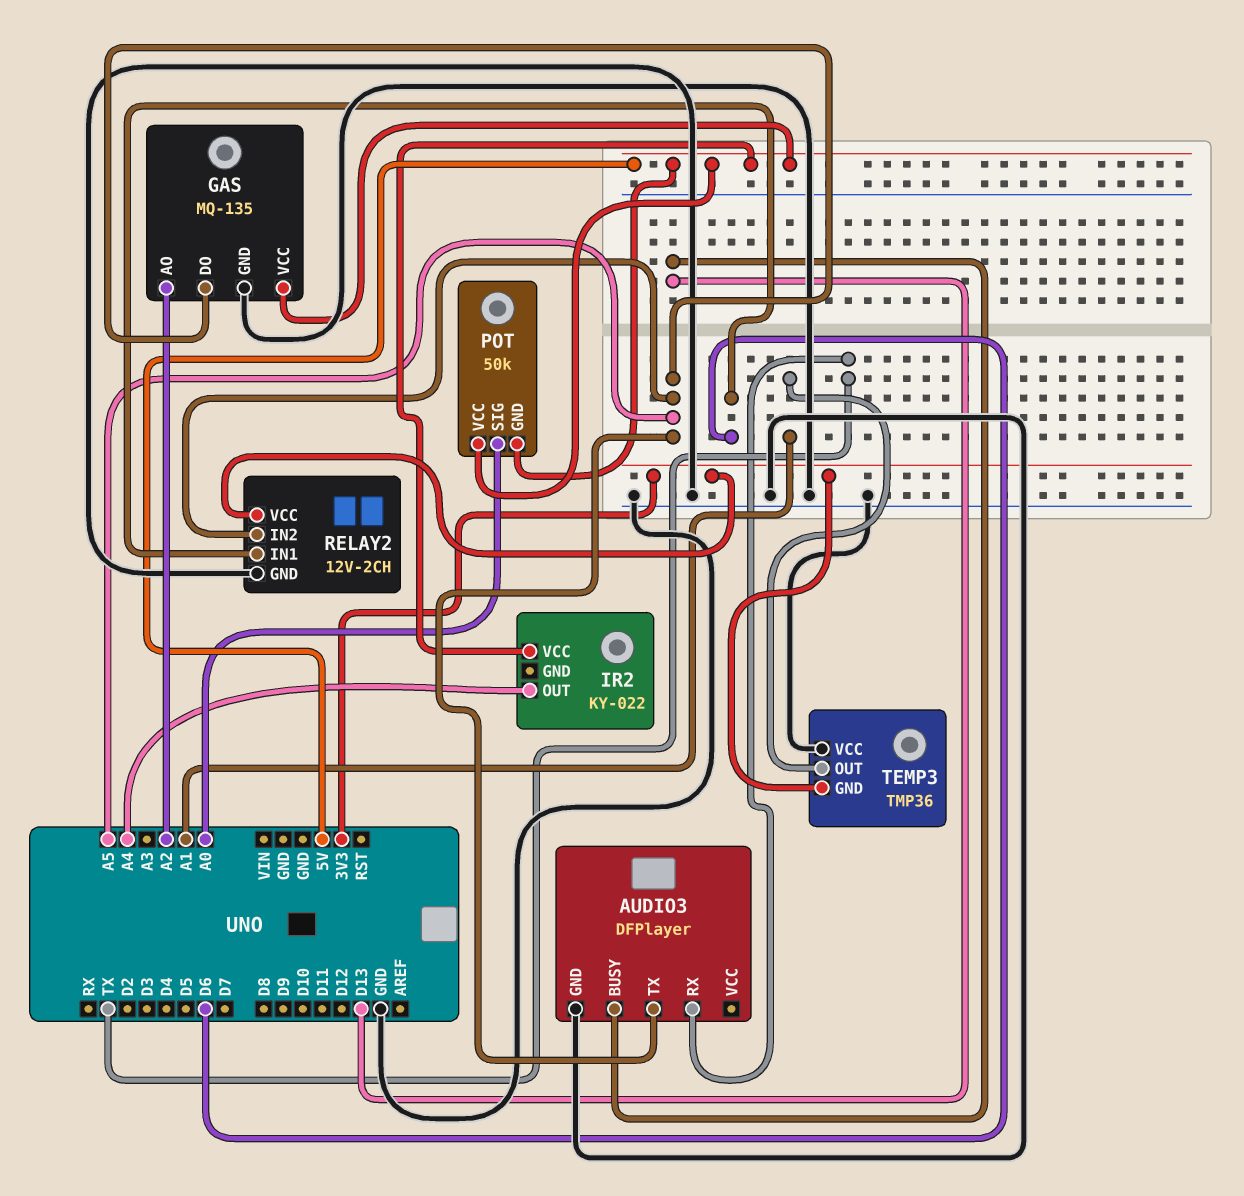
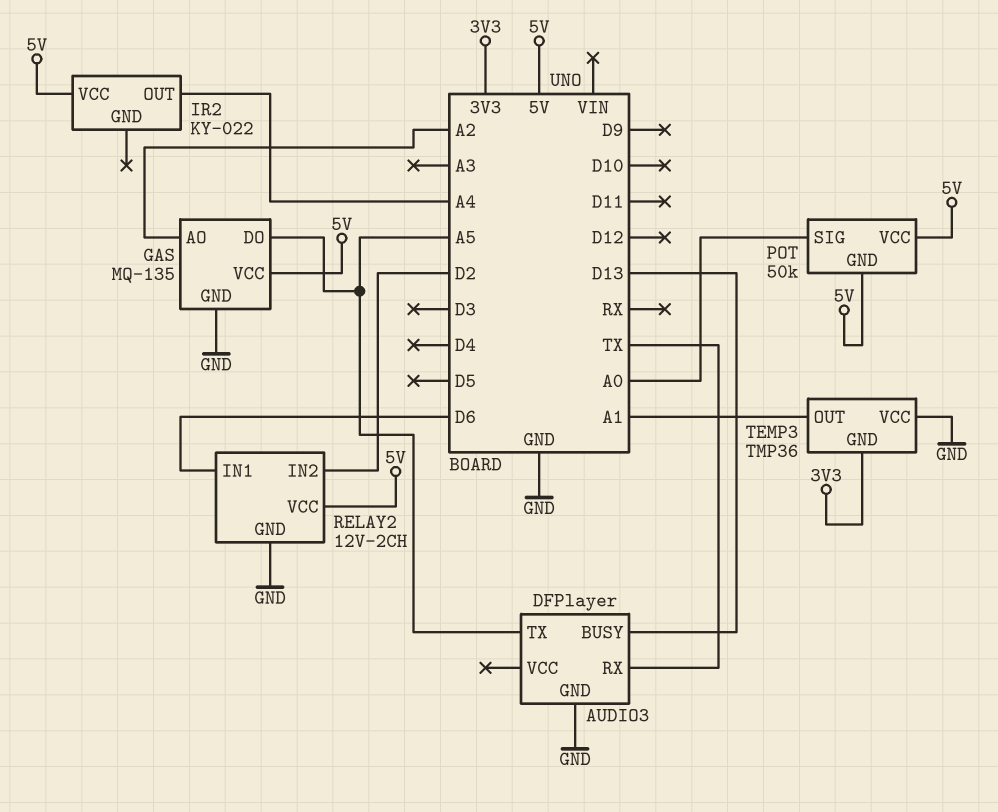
RELAY2 pin IN2: A5 -> D2
RELAY2 pin VCC: 3V3 -> 5V

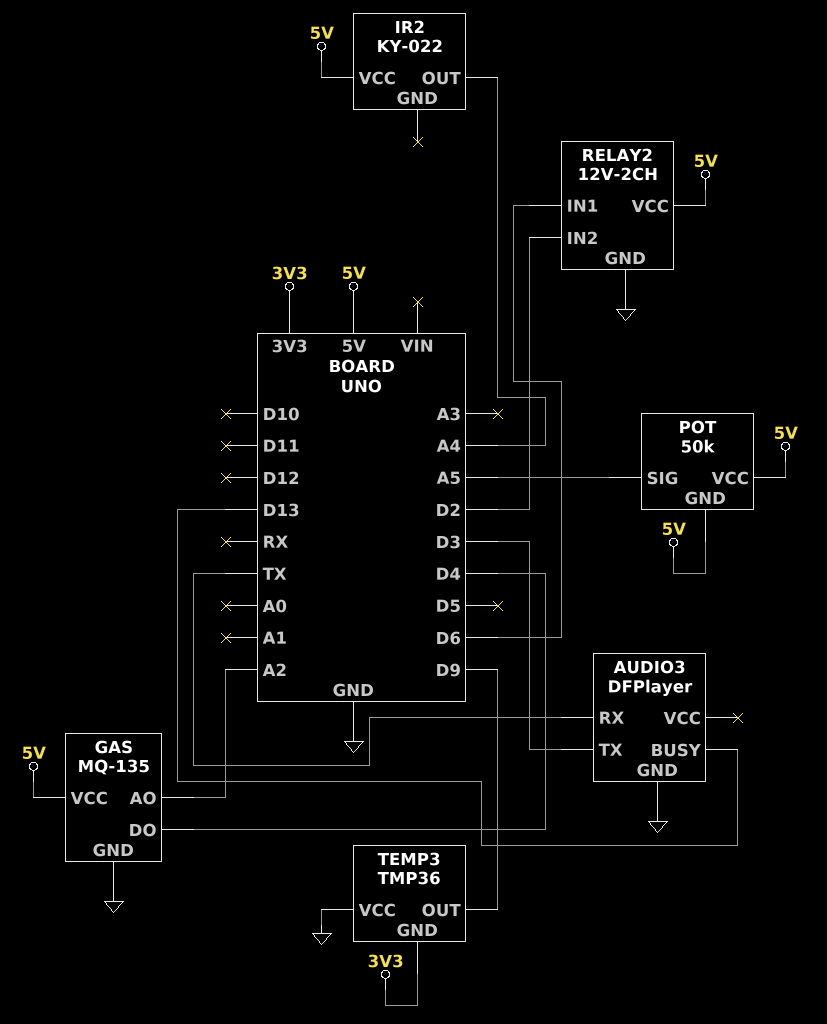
AUDIO3 pin TX: A5 -> D3
GAS pin DO: A5 -> D4
POT pin SIG: A0 -> A5
TEMP3 pin OUT: A1 -> D9

